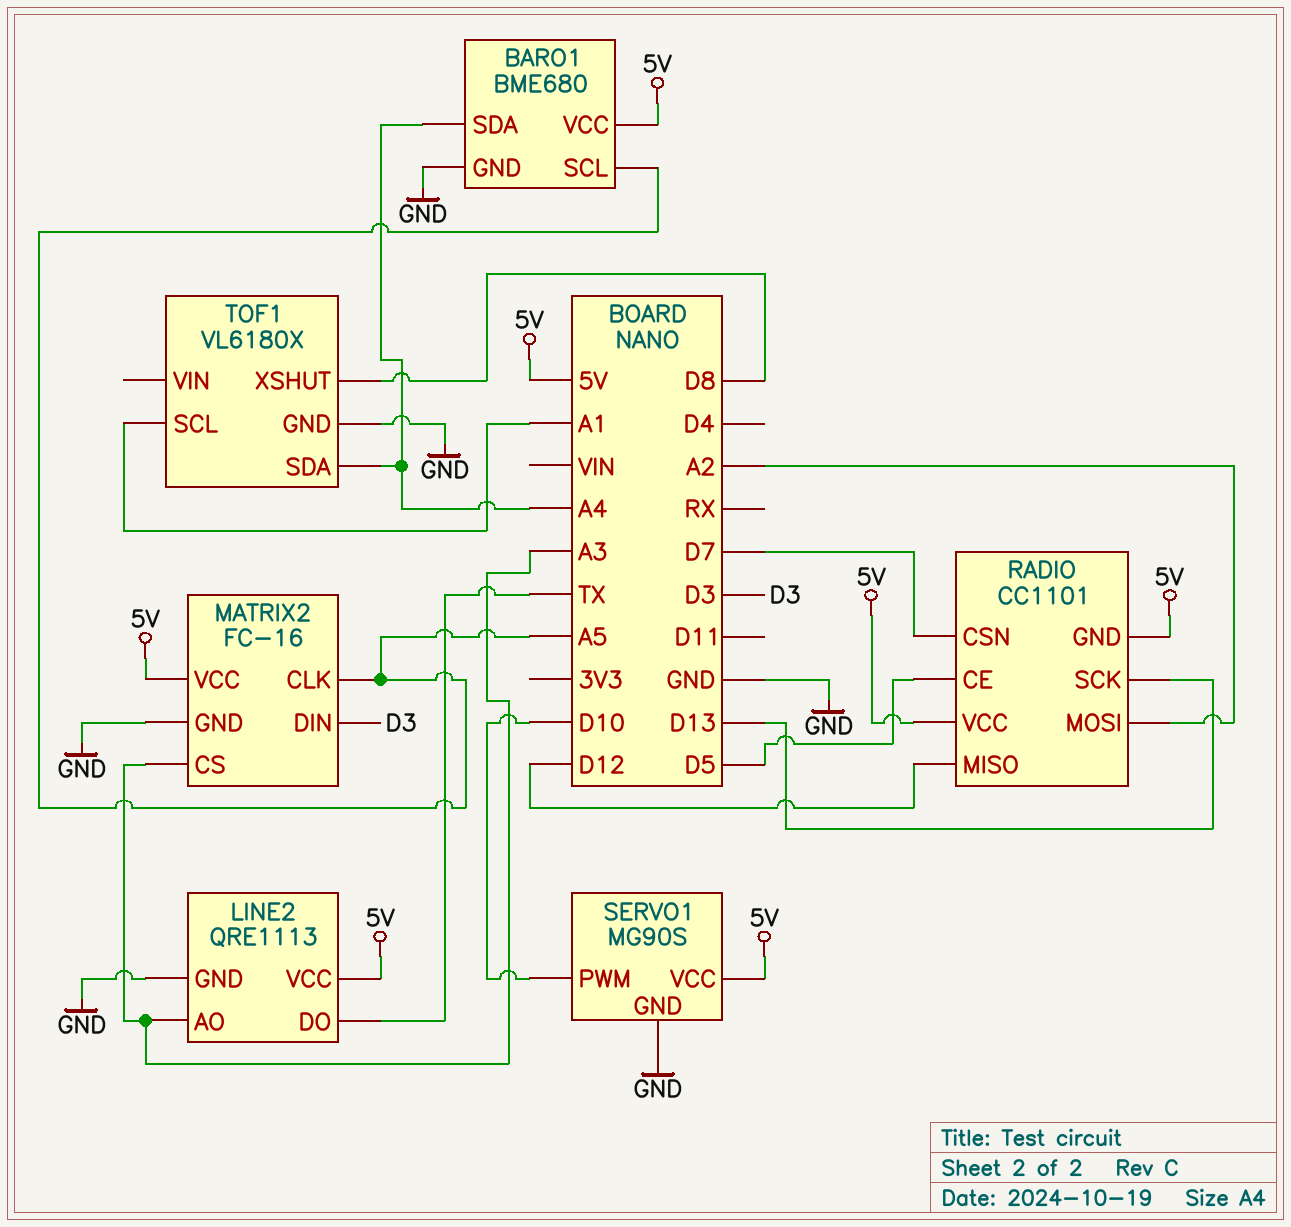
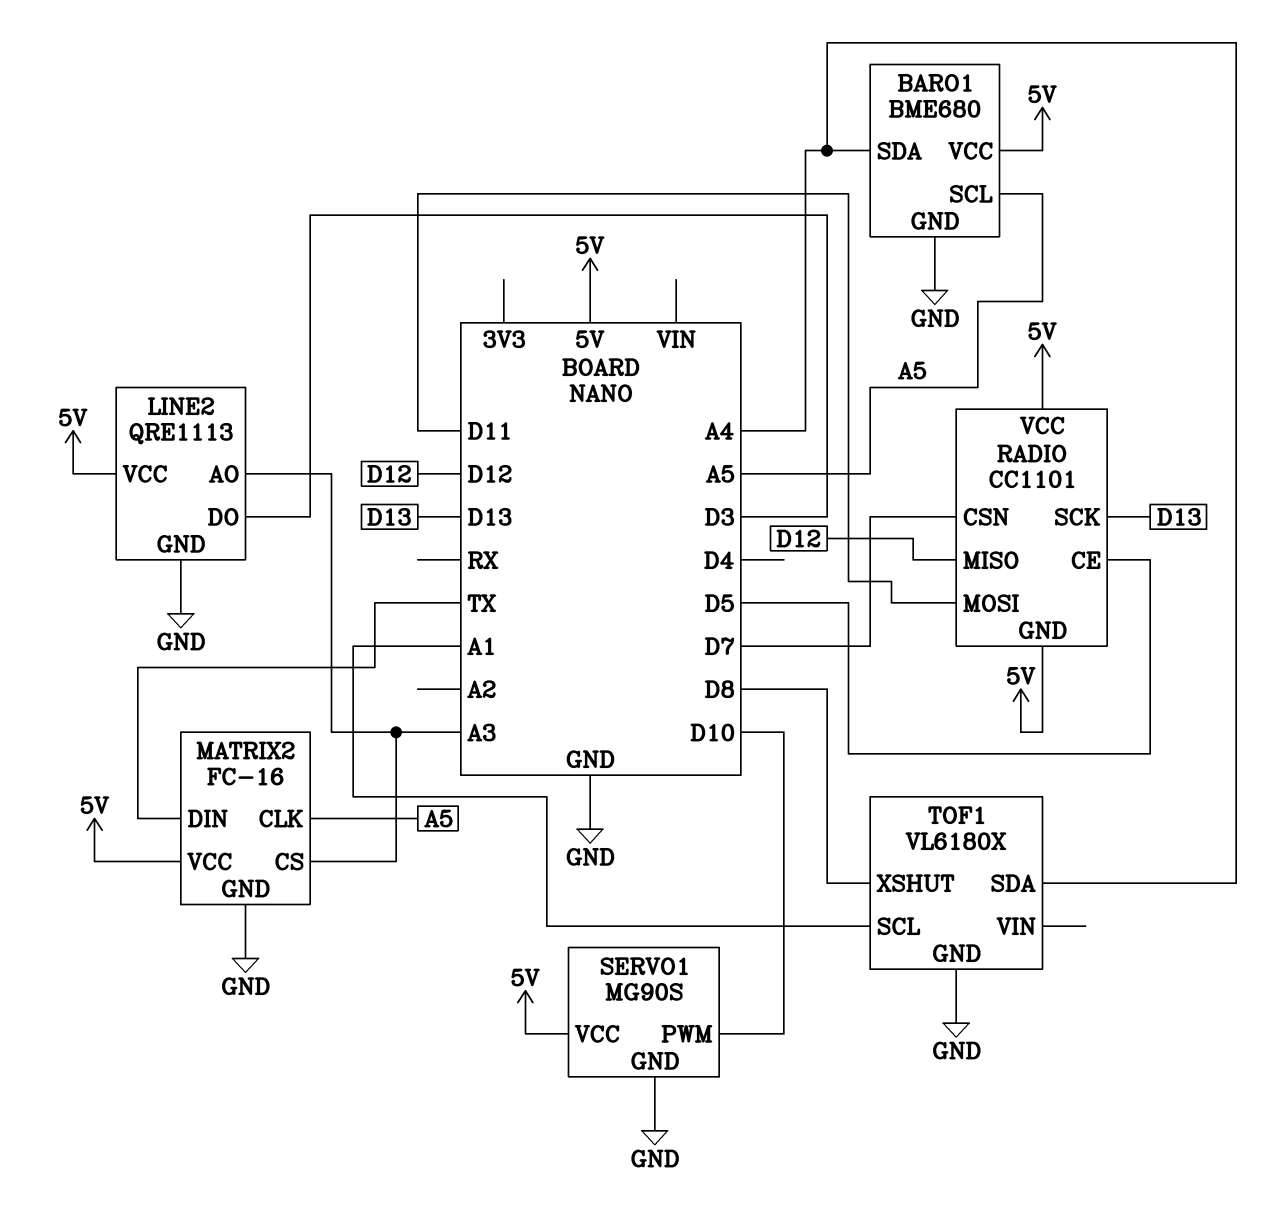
LINE2 pin DO: TX -> D3
MATRIX2 pin DIN: D3 -> TX
RADIO pin MOSI: A2 -> D11

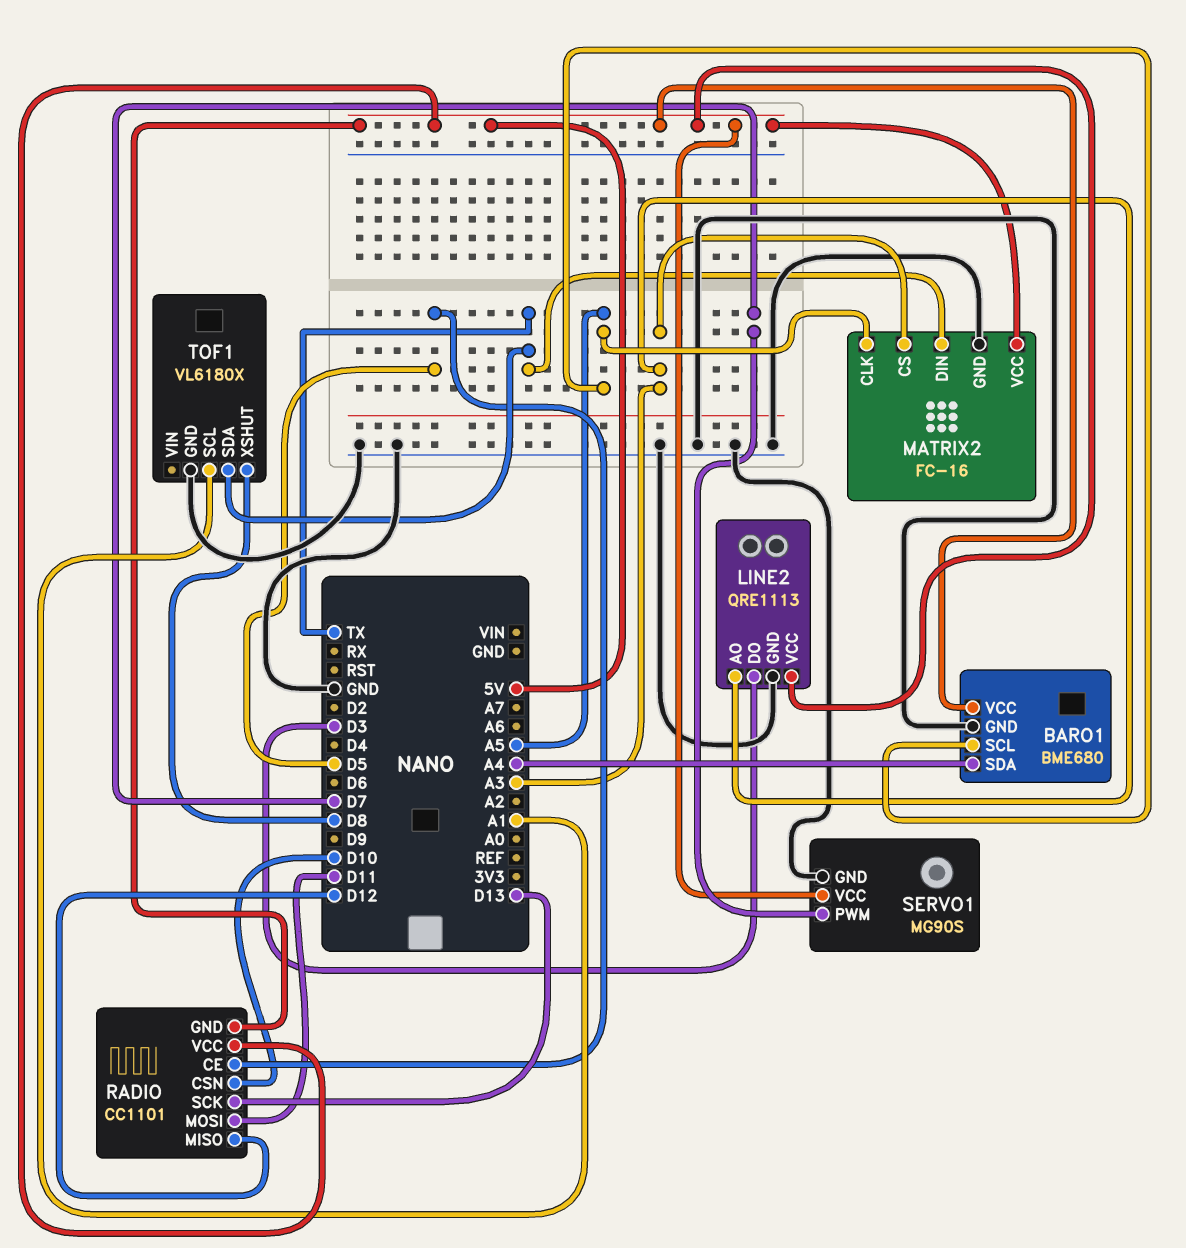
RADIO pin CSN: D7 -> D10
SERVO1 pin PWM: D10 -> D7
TOF1 pin SDA: A4 -> TX

